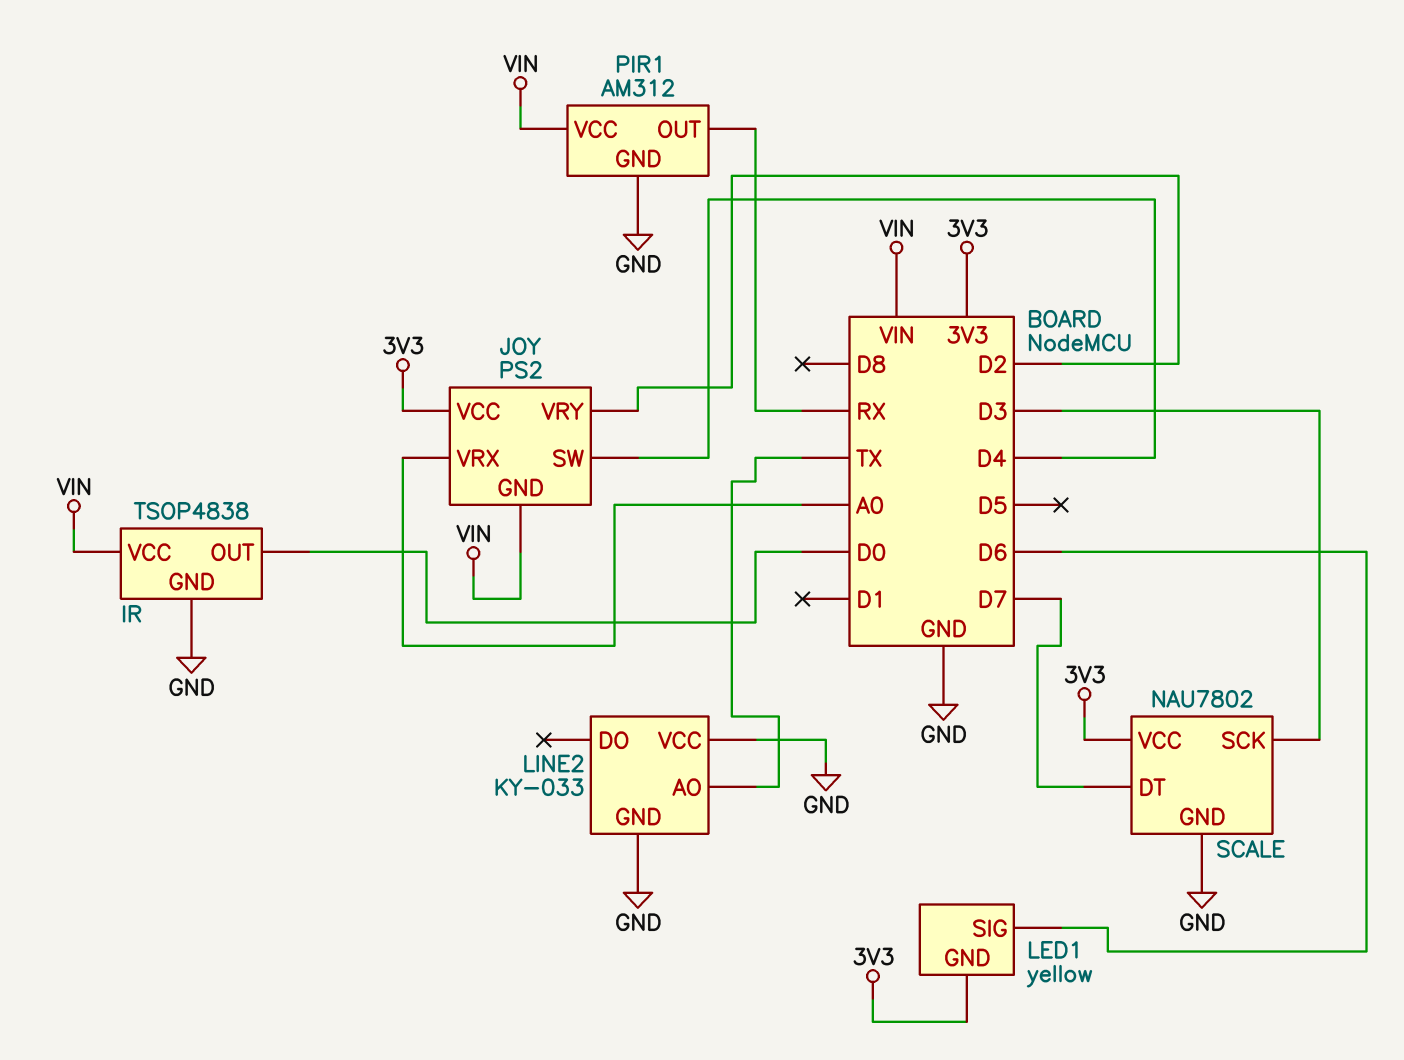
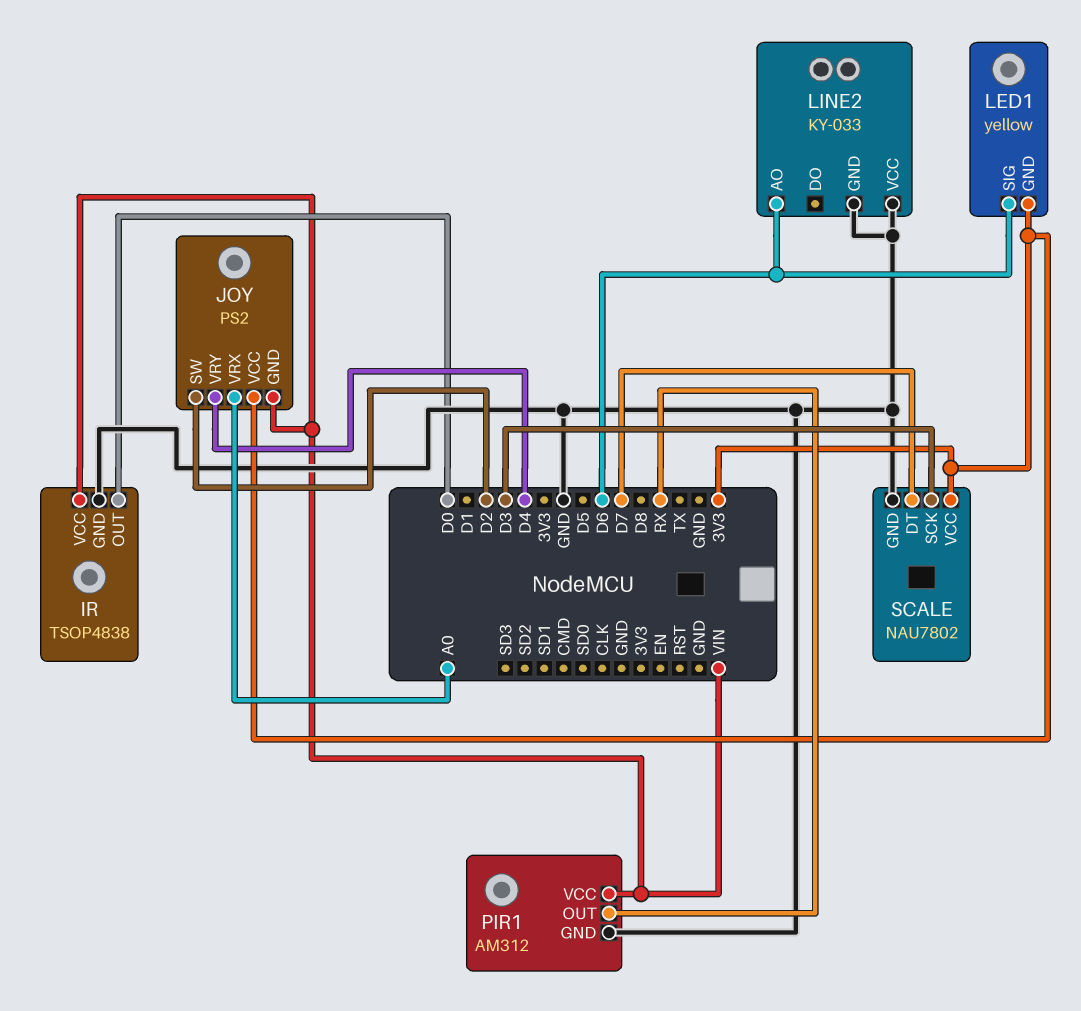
JOY pin SW: D4 -> D2
JOY pin VRY: D2 -> D4
LINE2 pin AO: TX -> D6

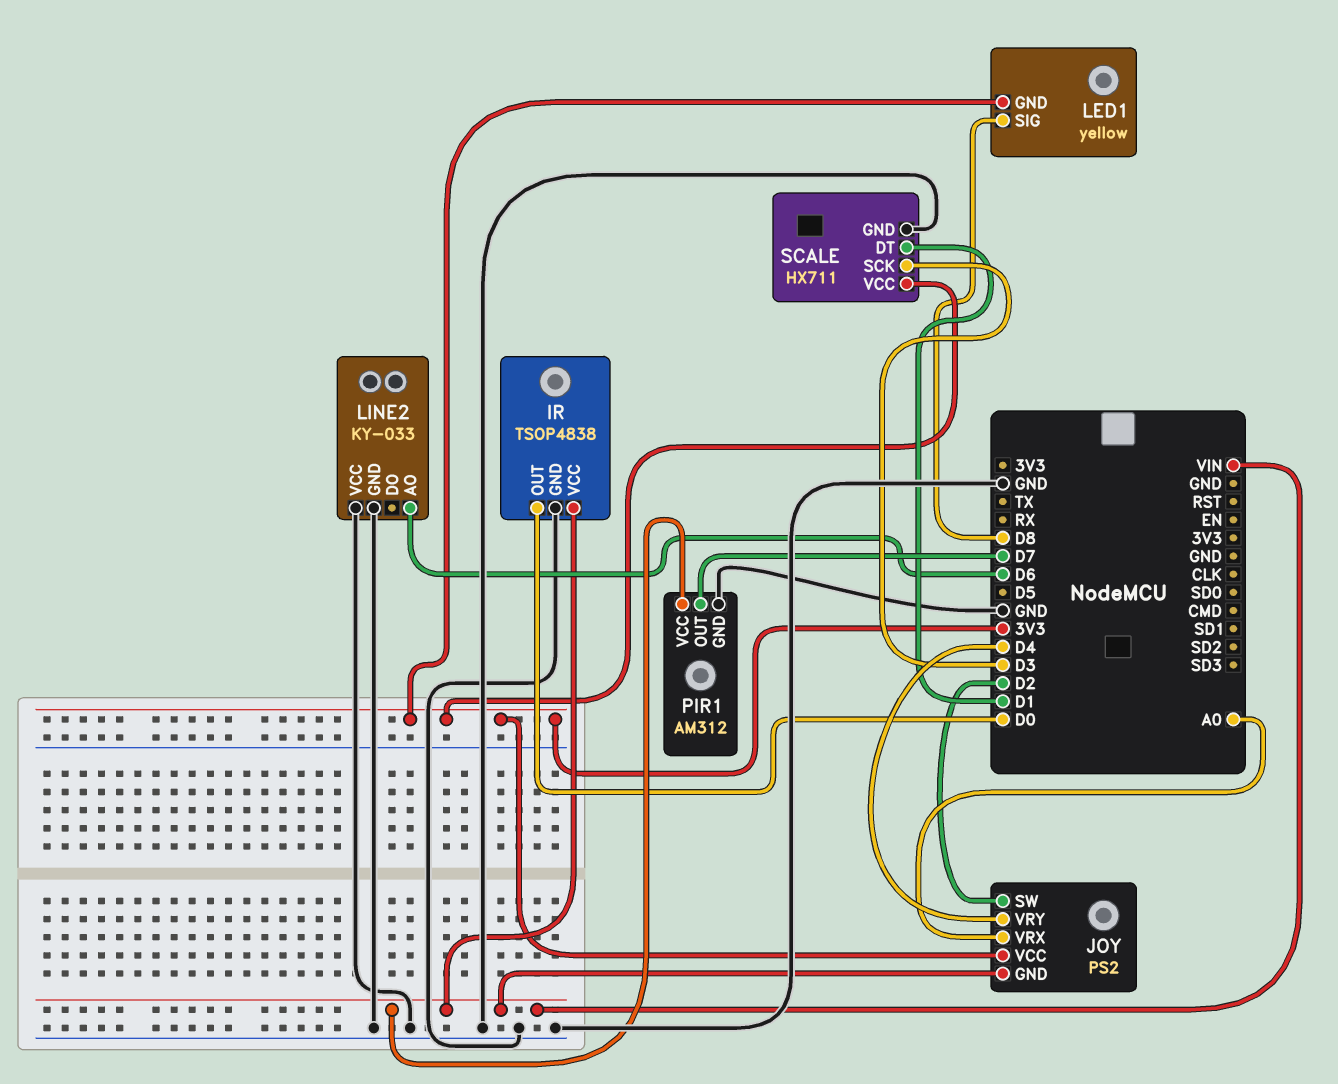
LED1 pin SIG: D6 -> D8
PIR1 pin OUT: RX -> D7
SCALE: NAU7802 -> HX711
SCALE pin DT: D7 -> D1

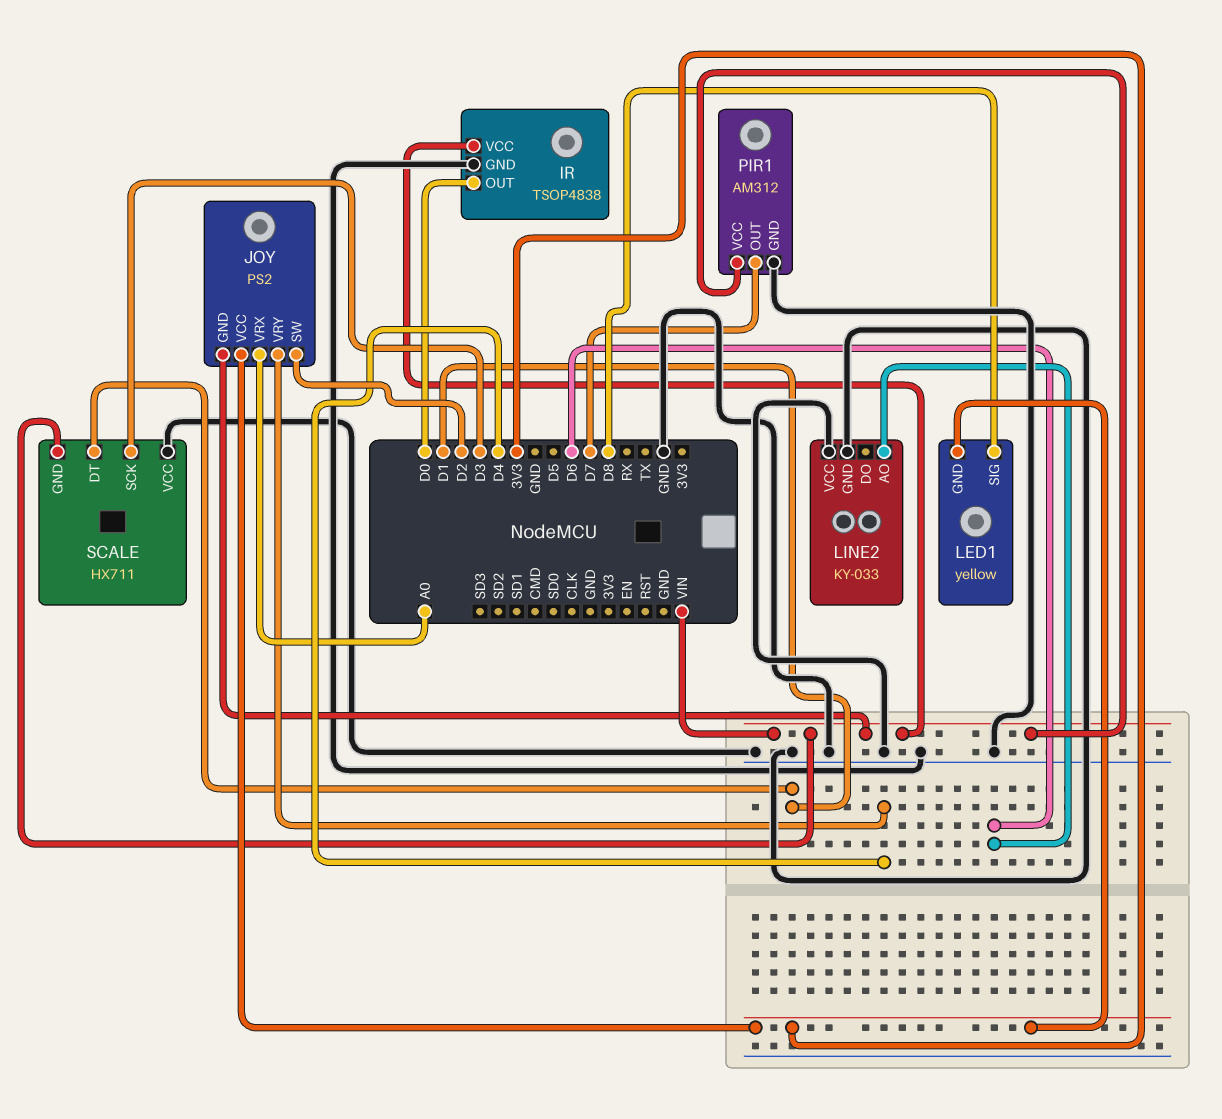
SCALE pin GND: GND -> VIN
SCALE pin VCC: 3V3 -> GND

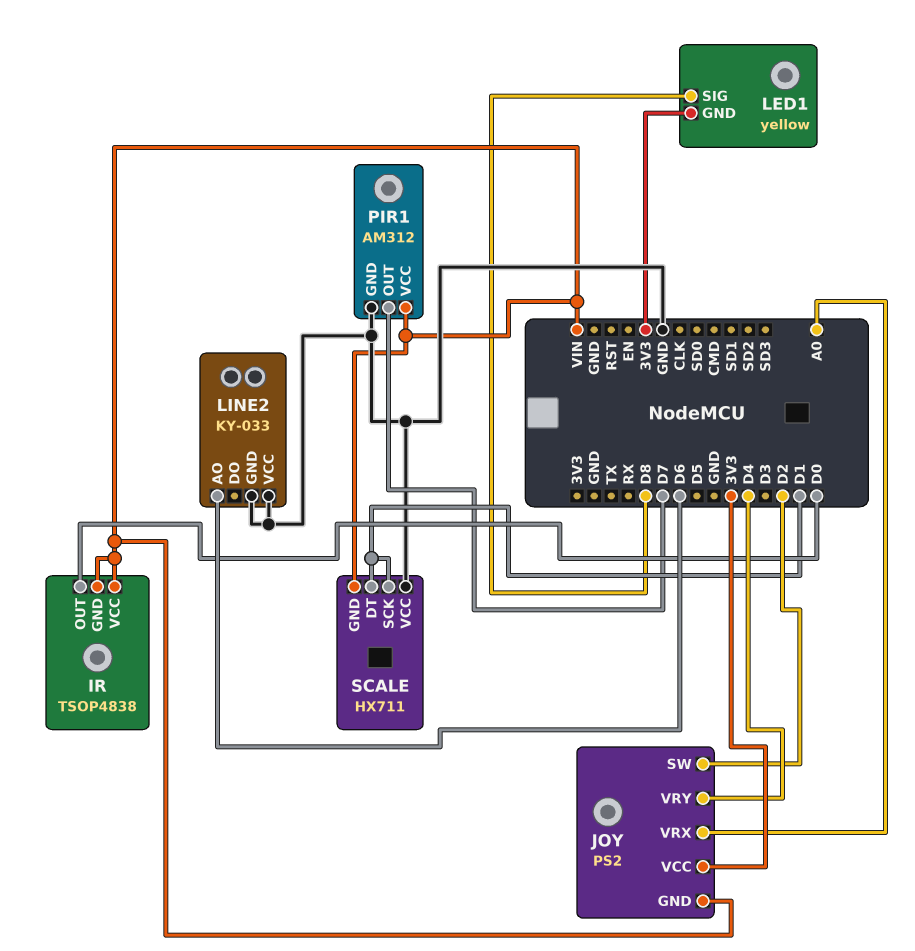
IR pin GND: GND -> VIN
SCALE pin SCK: D3 -> D1

